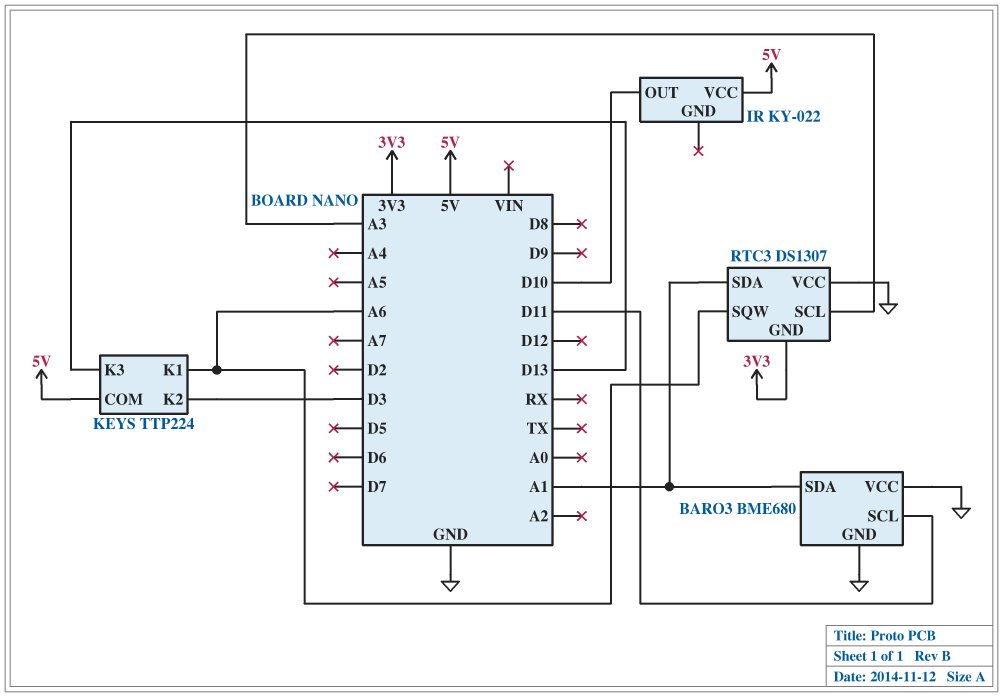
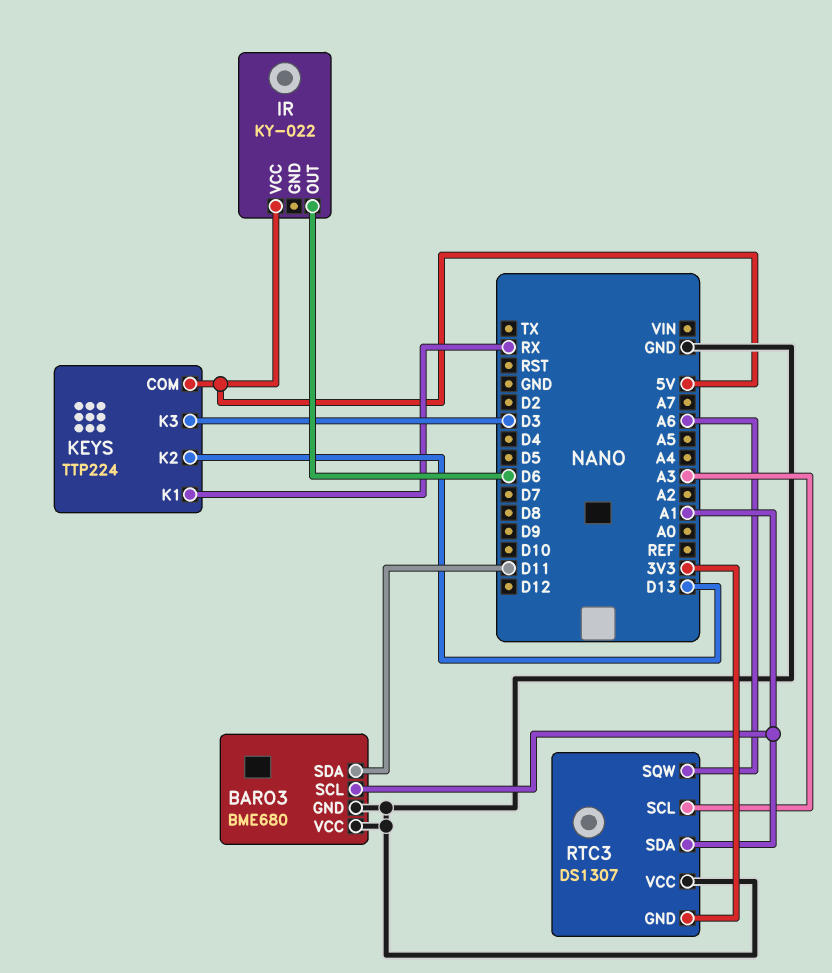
BARO3 pin SCL: D11 -> A1
BARO3 pin SDA: A1 -> D11
IR pin OUT: D10 -> D6
KEYS pin K1: A6 -> RX
KEYS pin K2: D3 -> D13
KEYS pin K3: D13 -> D3

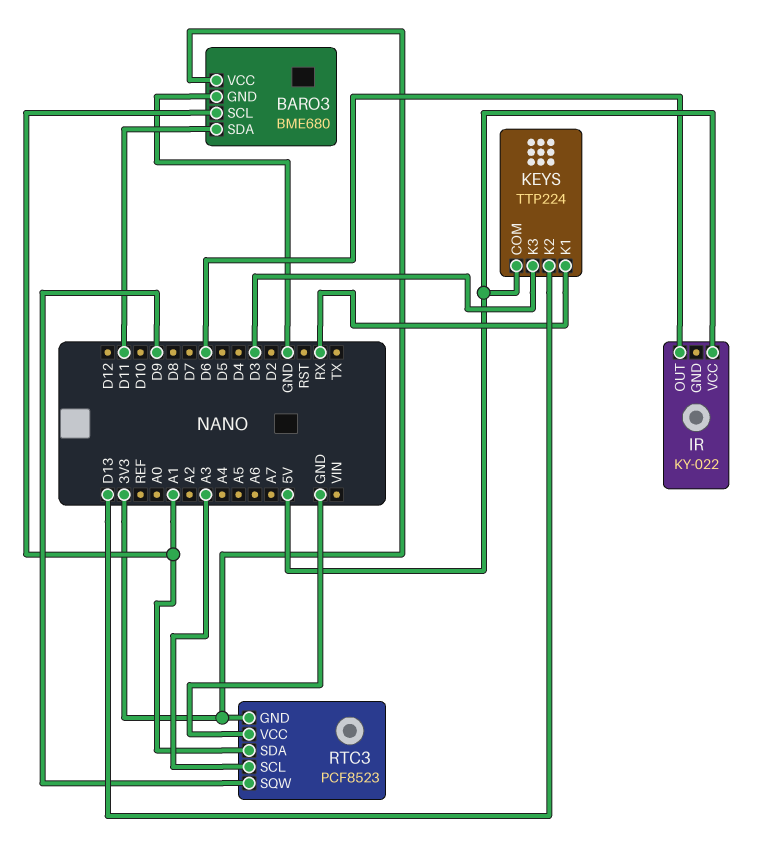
BARO3 pin VCC: GND -> 3V3
RTC3: DS1307 -> PCF8523
RTC3 pin SQW: A6 -> D9

